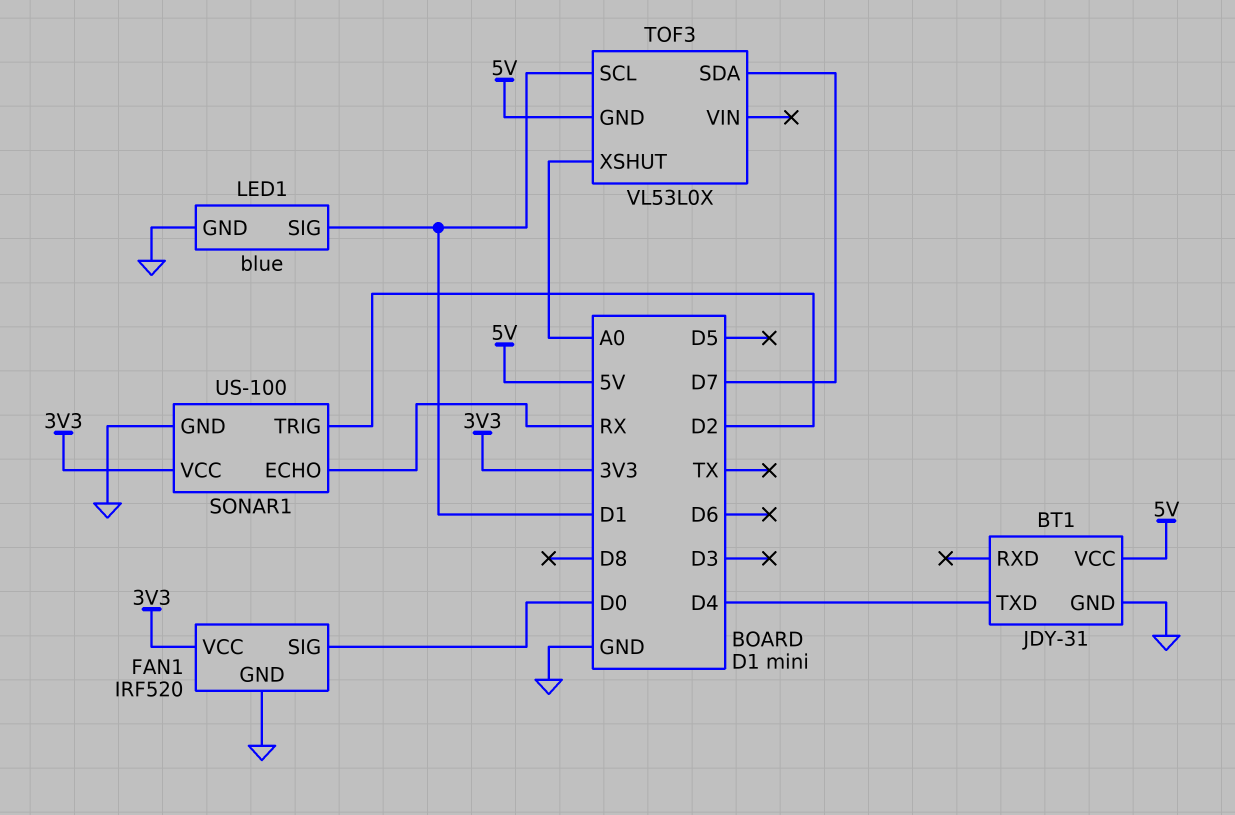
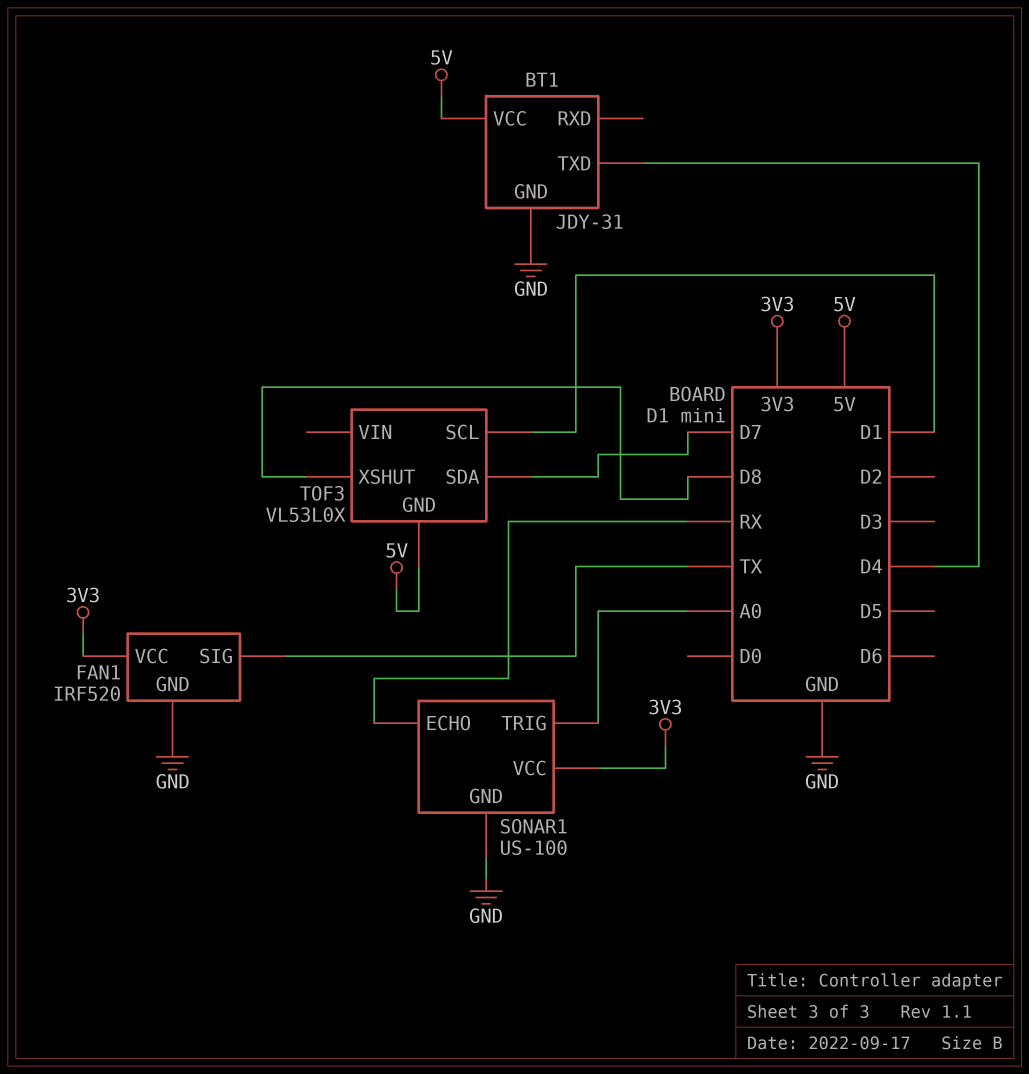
FAN1 pin SIG: D0 -> TX
LED1: blue -> none
LED1 pin GND: GND -> none
LED1 pin SIG: D1 -> none
SONAR1 pin TRIG: D2 -> A0
TOF3 pin XSHUT: A0 -> D8

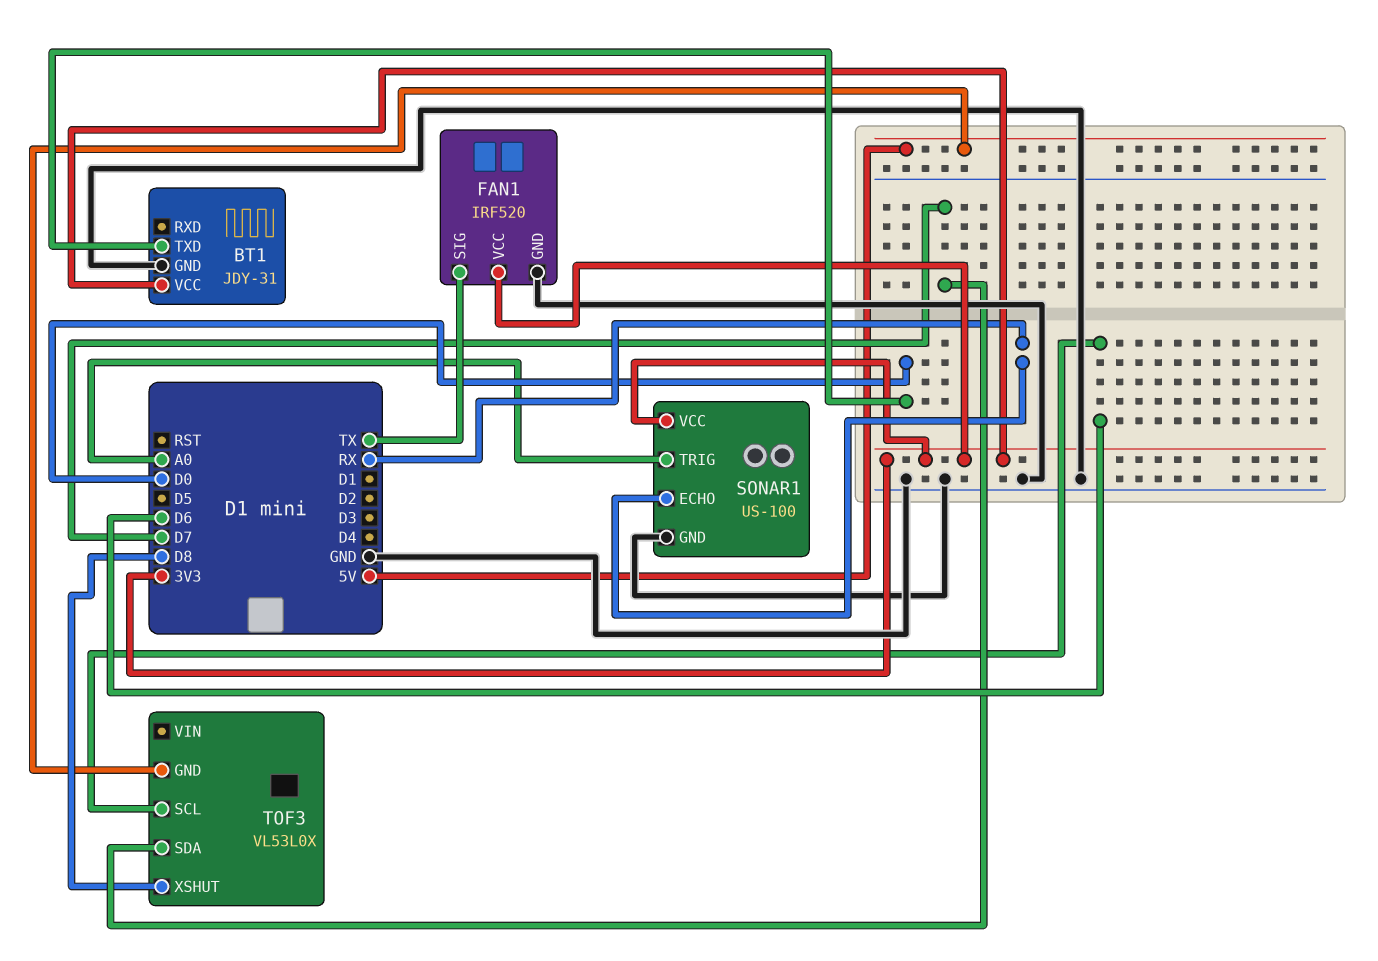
BT1 pin TXD: D4 -> D0
BT1 pin VCC: 5V -> 3V3
TOF3 pin SCL: D1 -> D6

